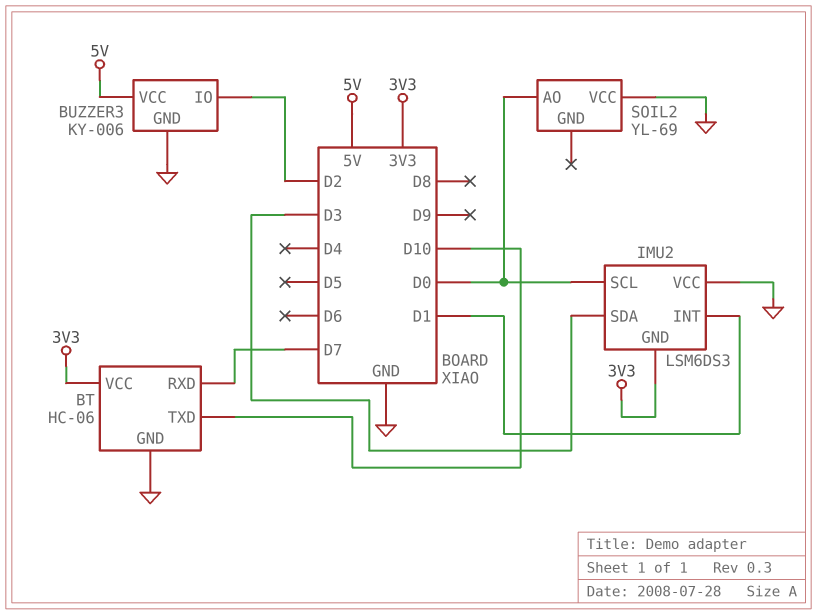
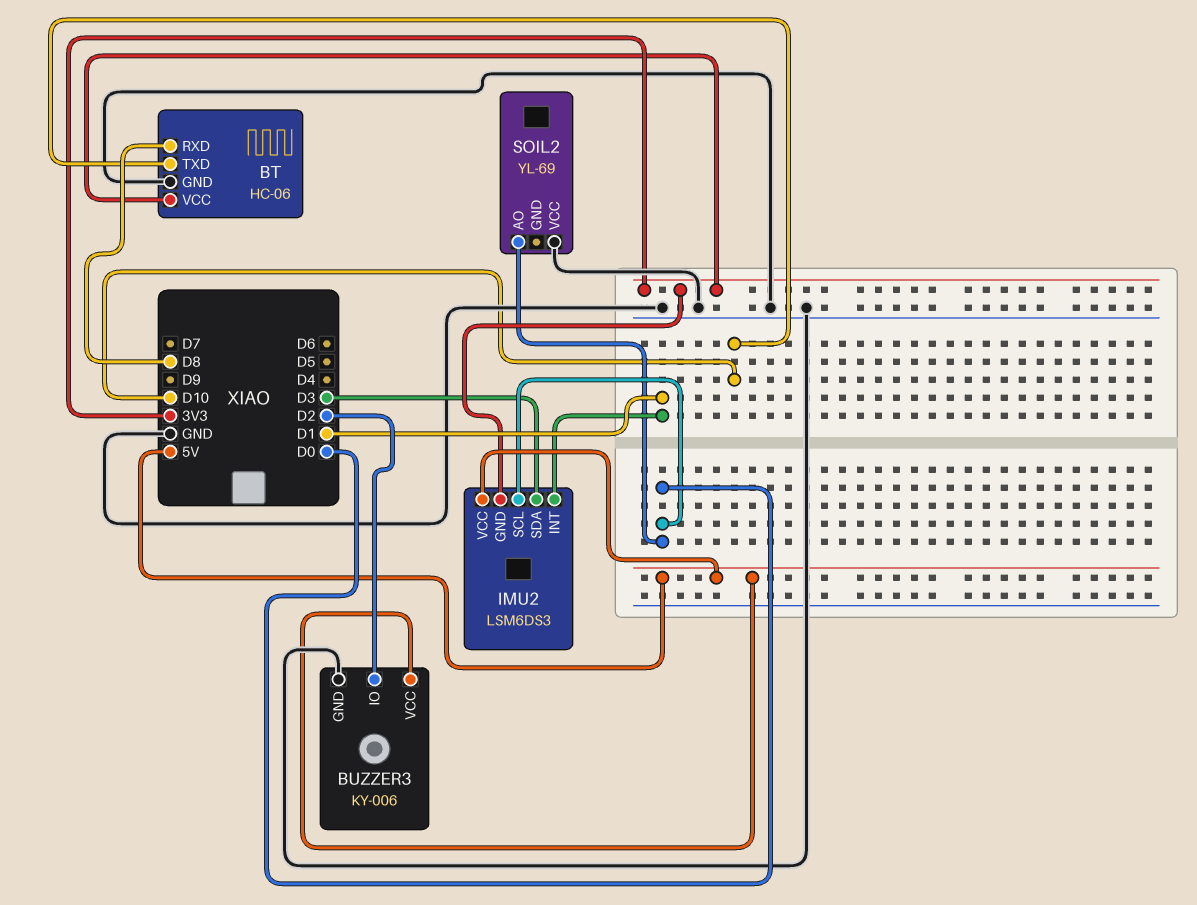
BT pin RXD: D7 -> D8
IMU2 pin VCC: GND -> 5V

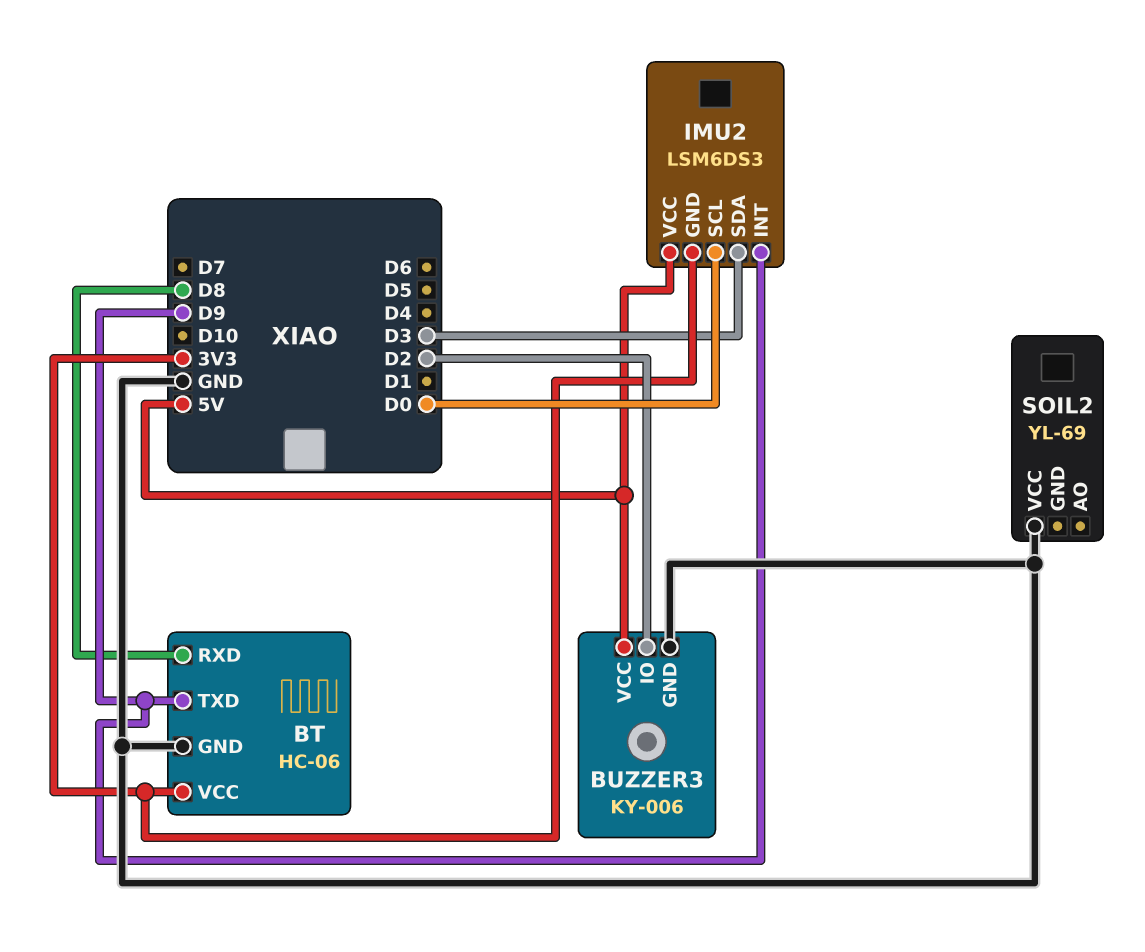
BT pin TXD: D10 -> D9
IMU2 pin INT: D1 -> D9
SOIL2 pin AO: D0 -> none

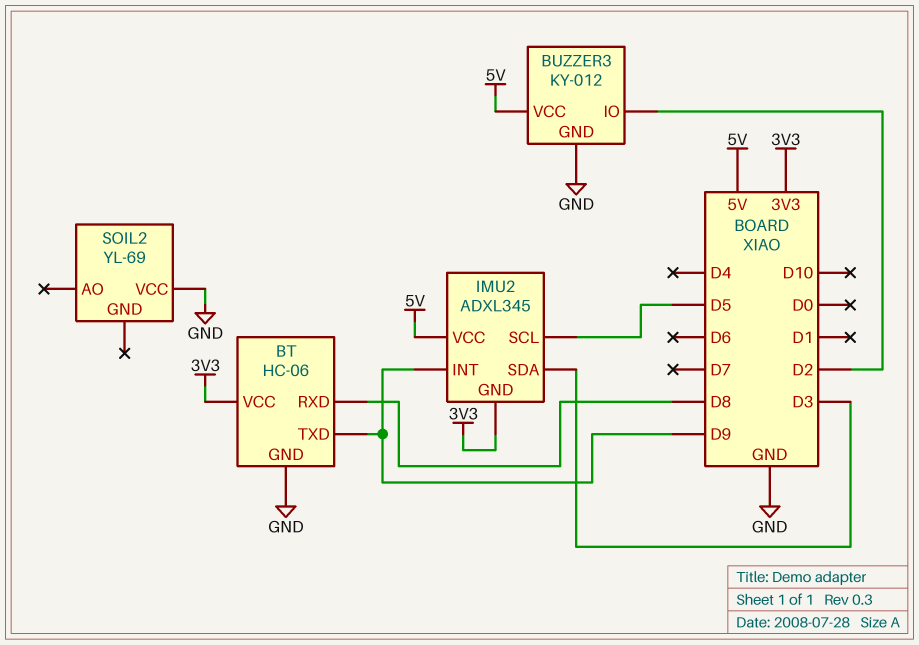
BUZZER3: KY-006 -> KY-012
IMU2: LSM6DS3 -> ADXL345
IMU2 pin SCL: D0 -> D5

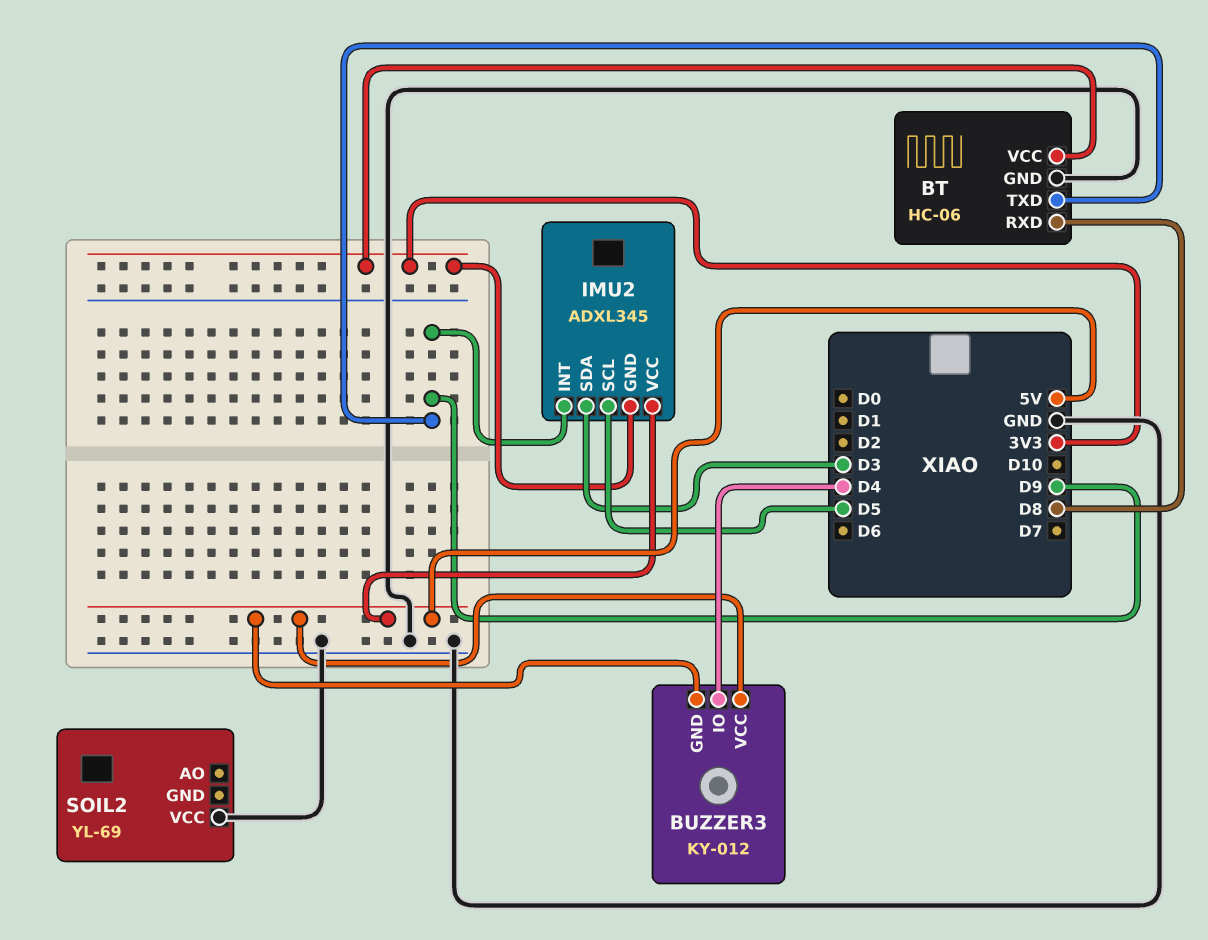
BUZZER3 pin GND: GND -> 5V
BUZZER3 pin IO: D2 -> D4

